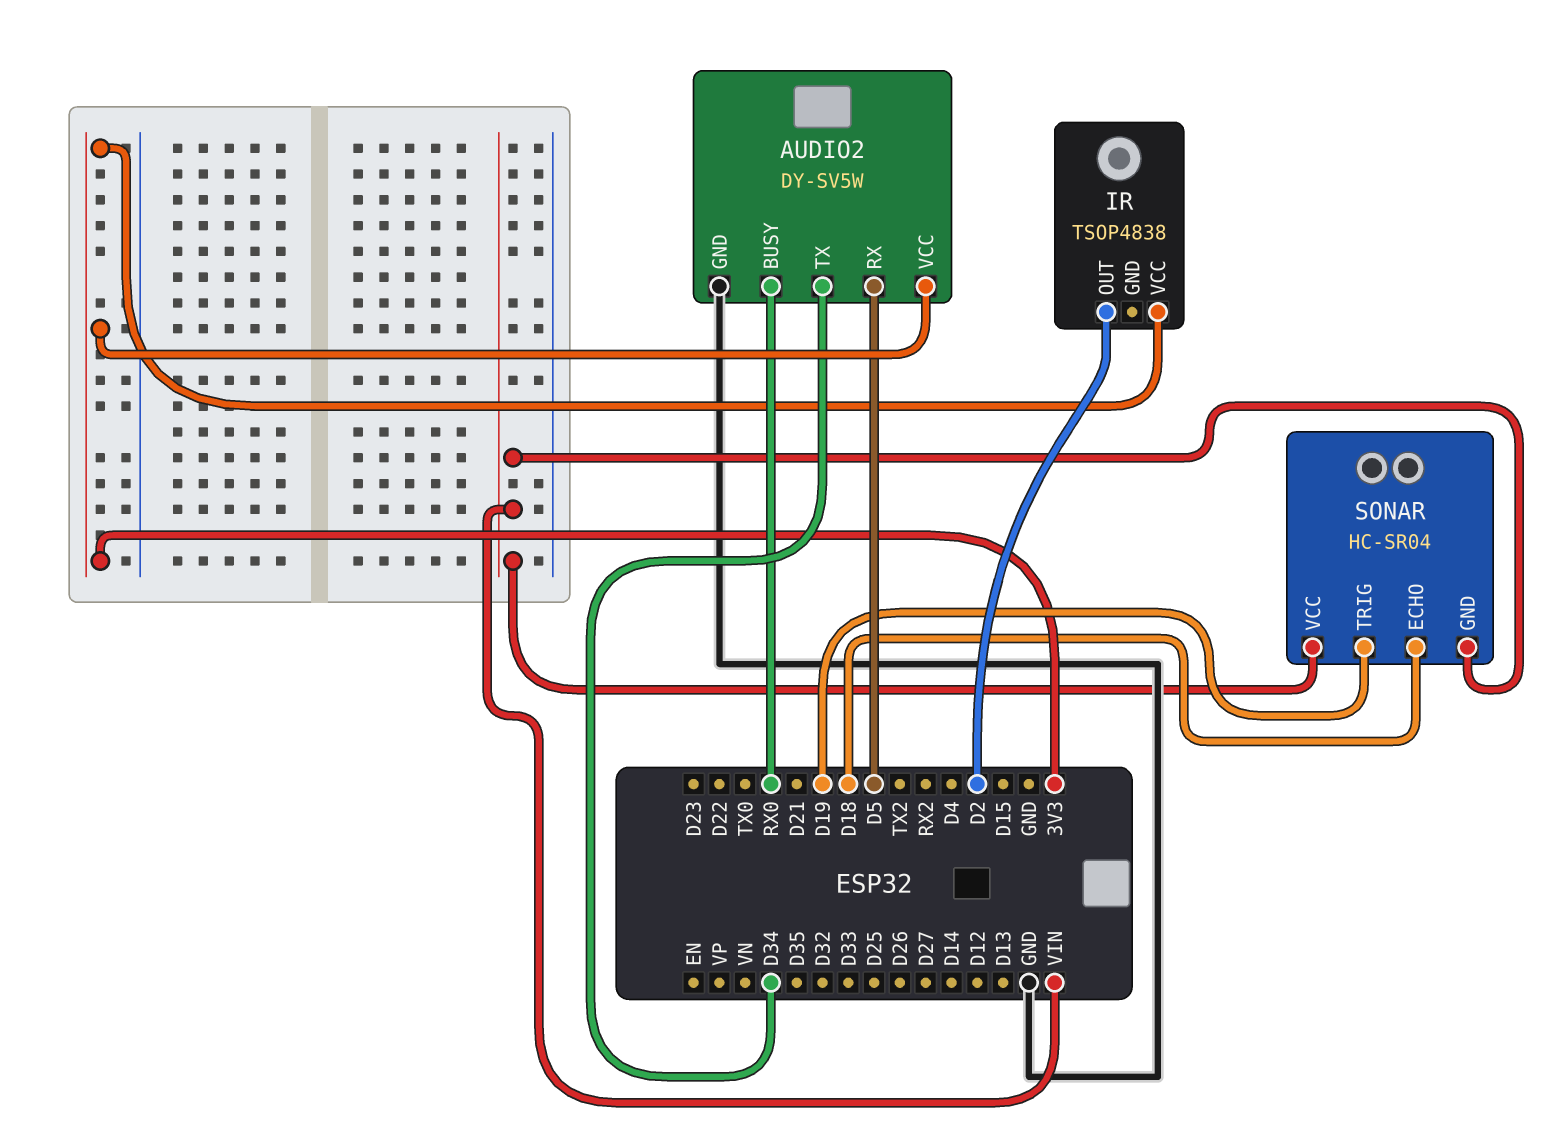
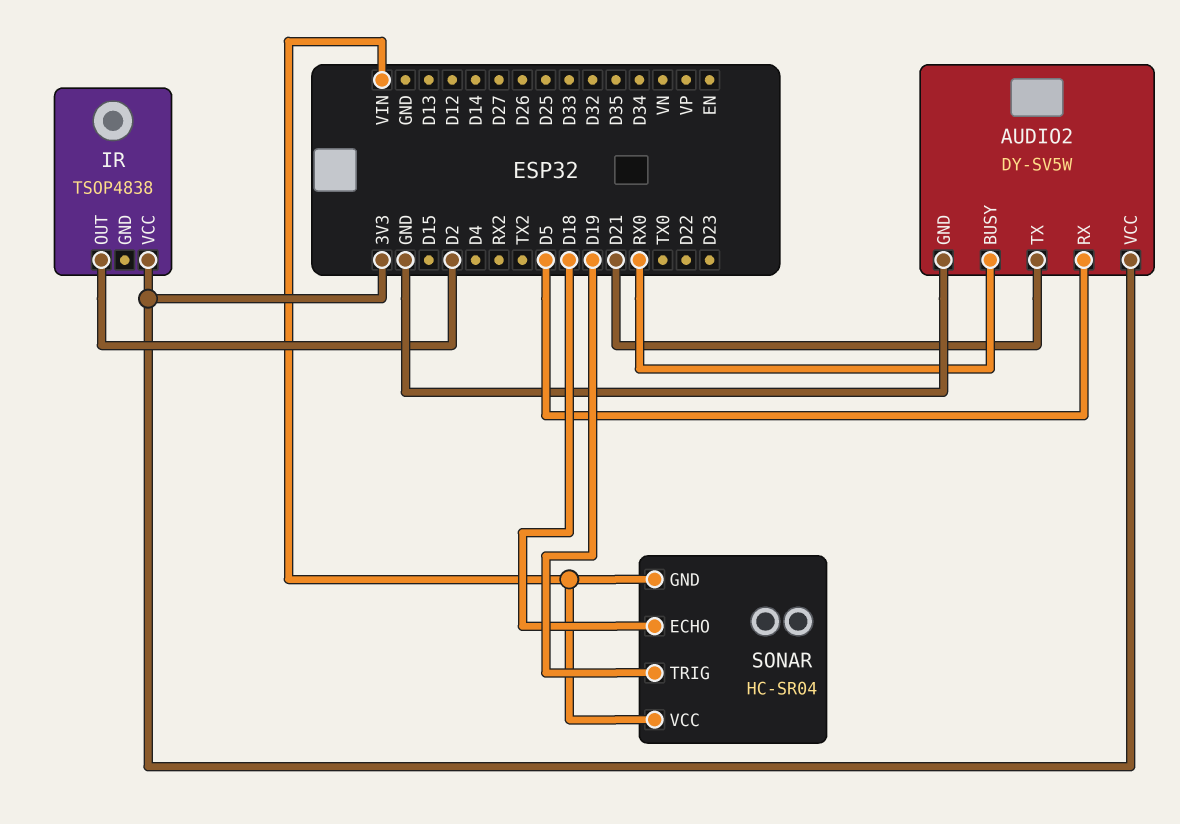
AUDIO2 pin TX: D34 -> D21

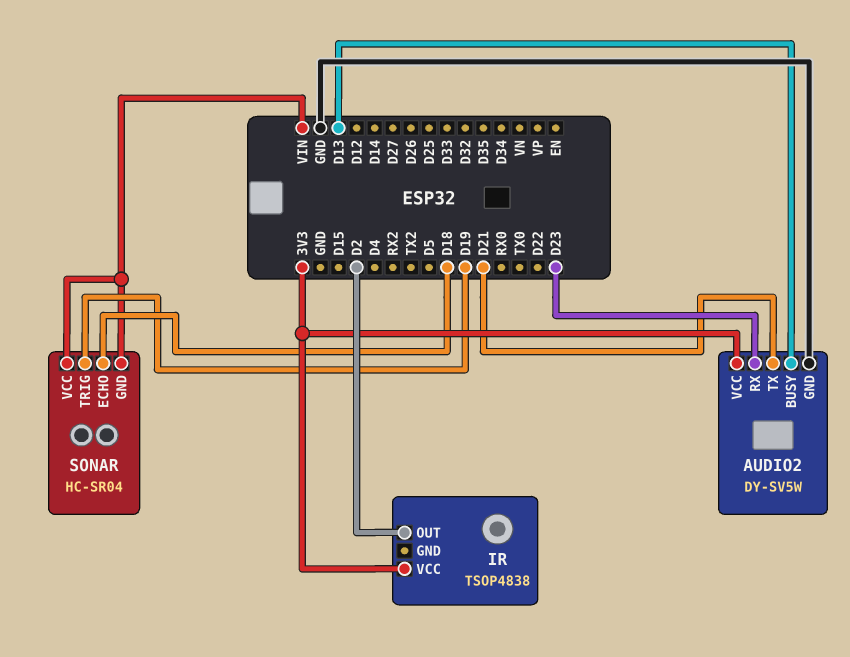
AUDIO2 pin BUSY: RX0 -> D13
AUDIO2 pin RX: D5 -> D23

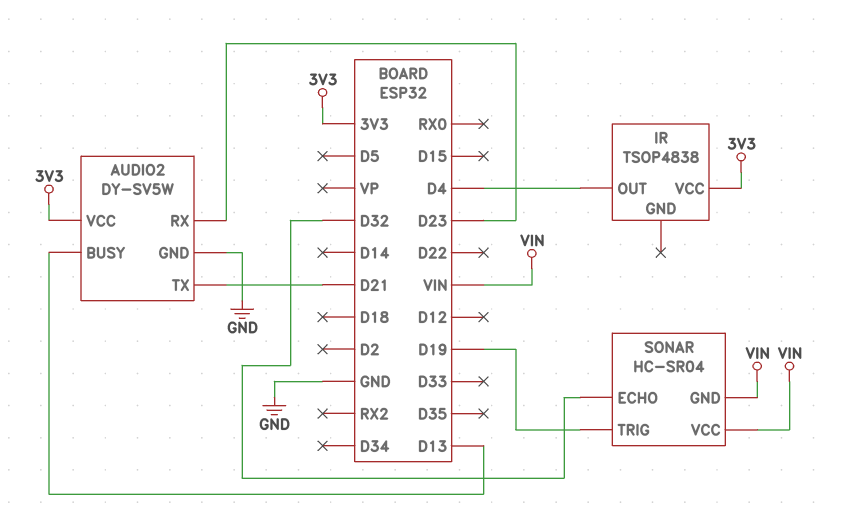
IR pin OUT: D2 -> D4
SONAR pin ECHO: D18 -> D32

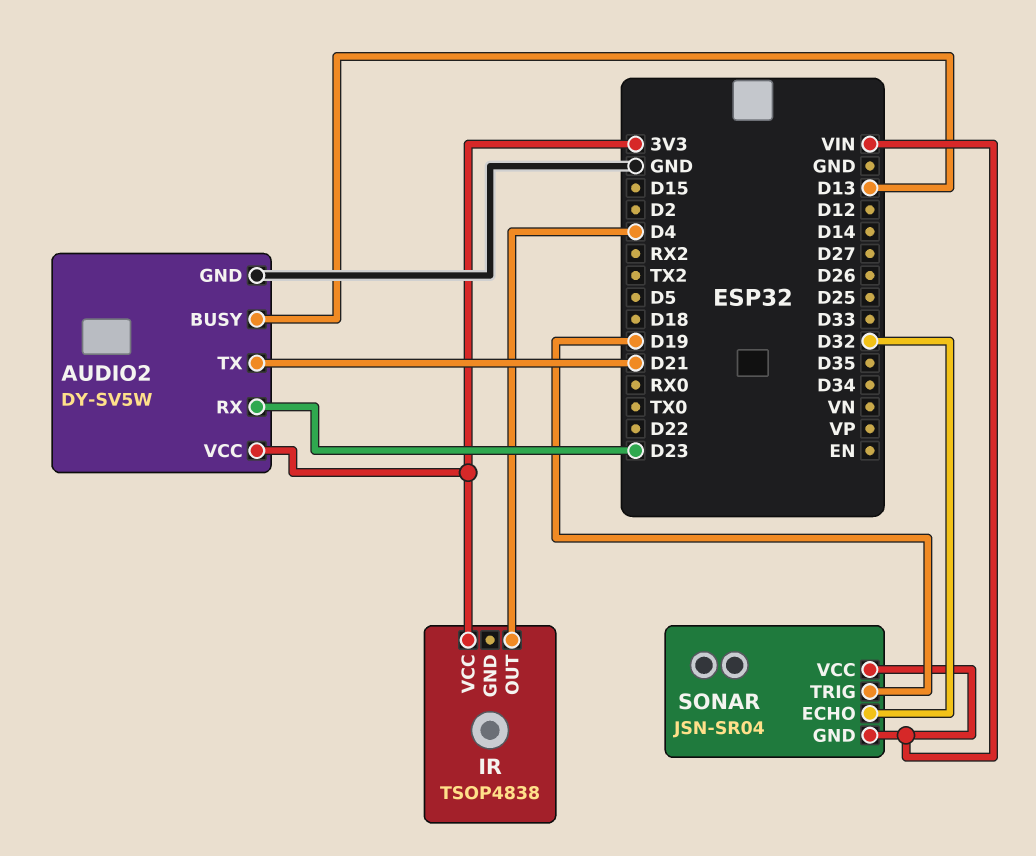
SONAR: HC-SR04 -> JSN-SR04

